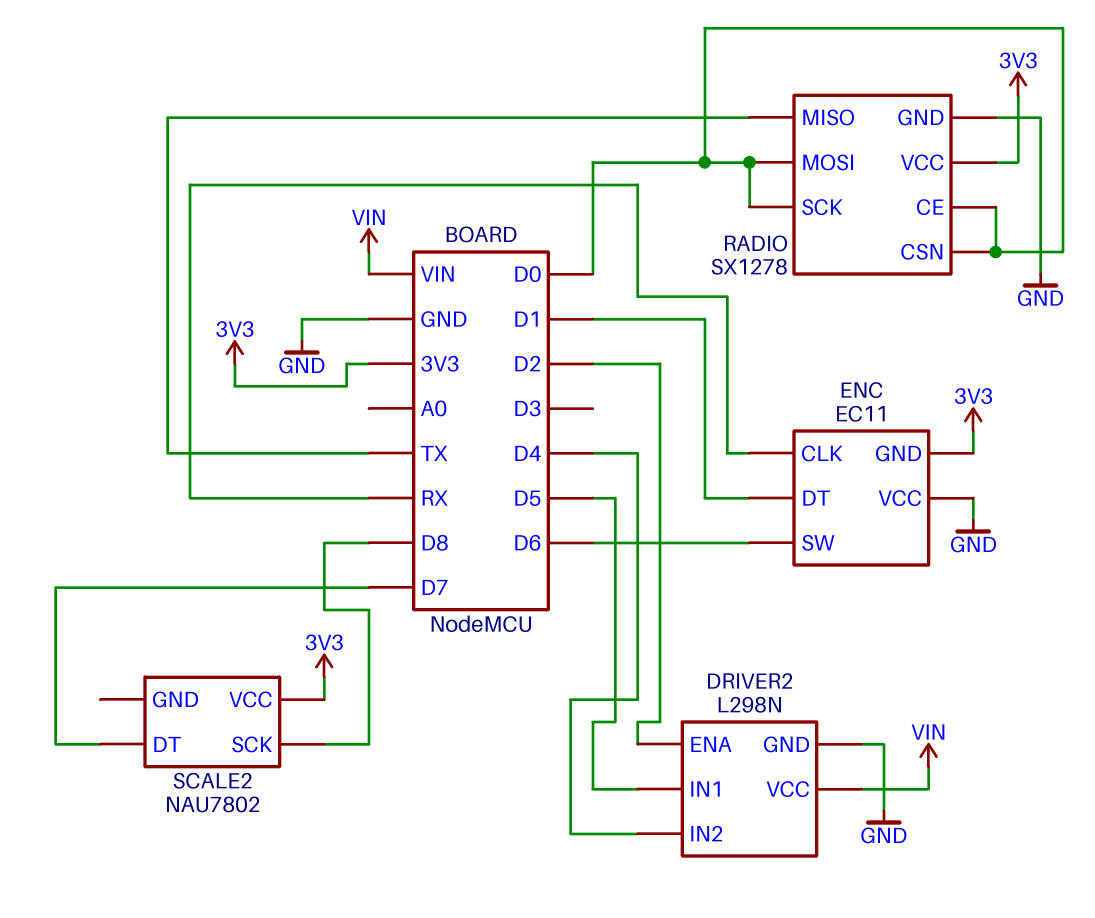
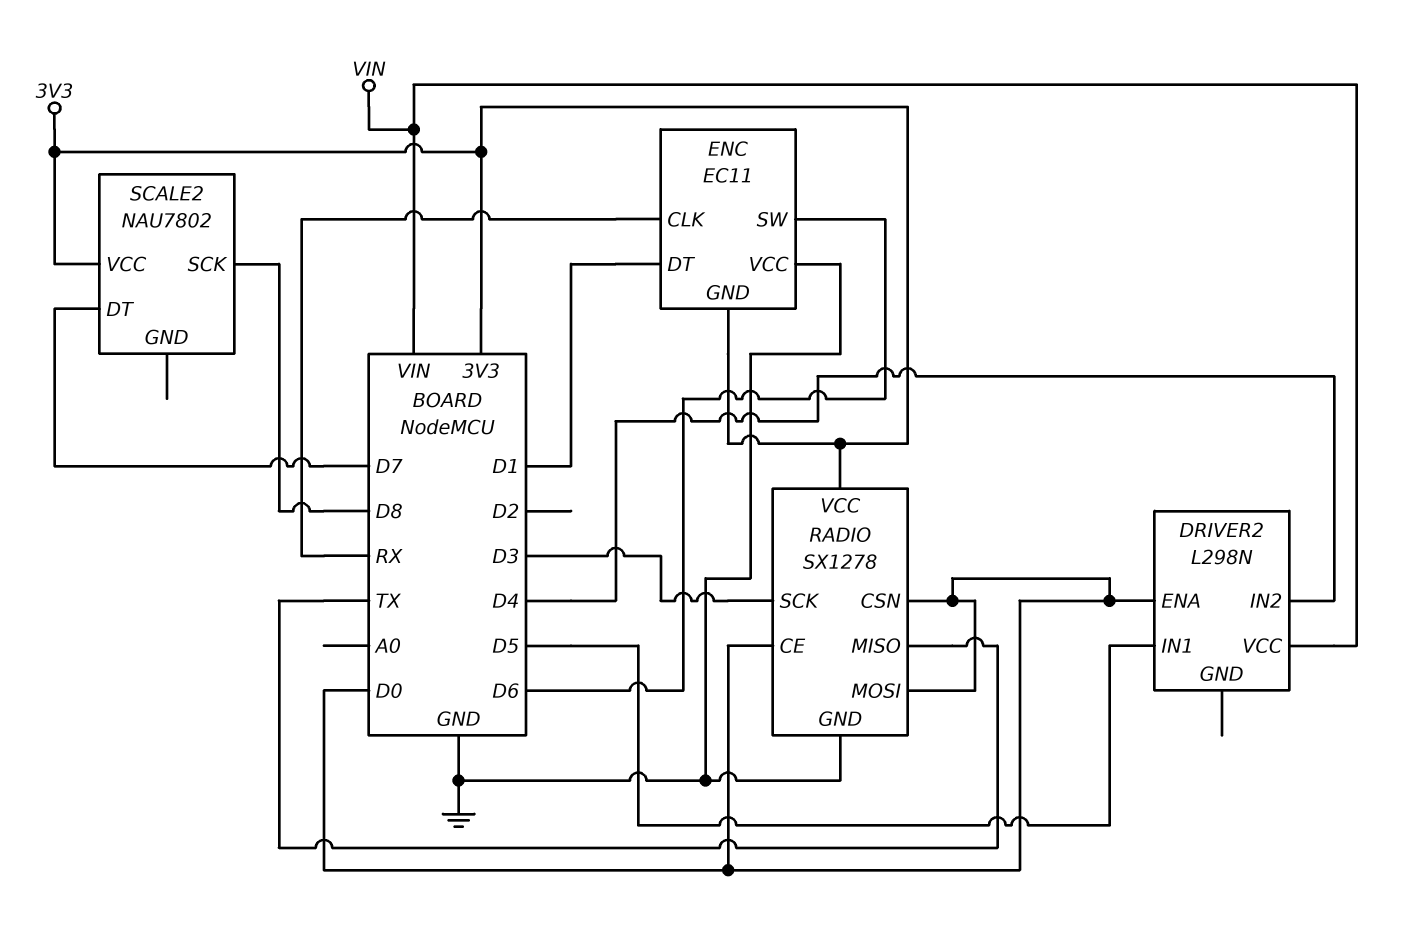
DRIVER2 pin ENA: D2 -> D0
DRIVER2 pin GND: GND -> none
RADIO pin SCK: D0 -> D3

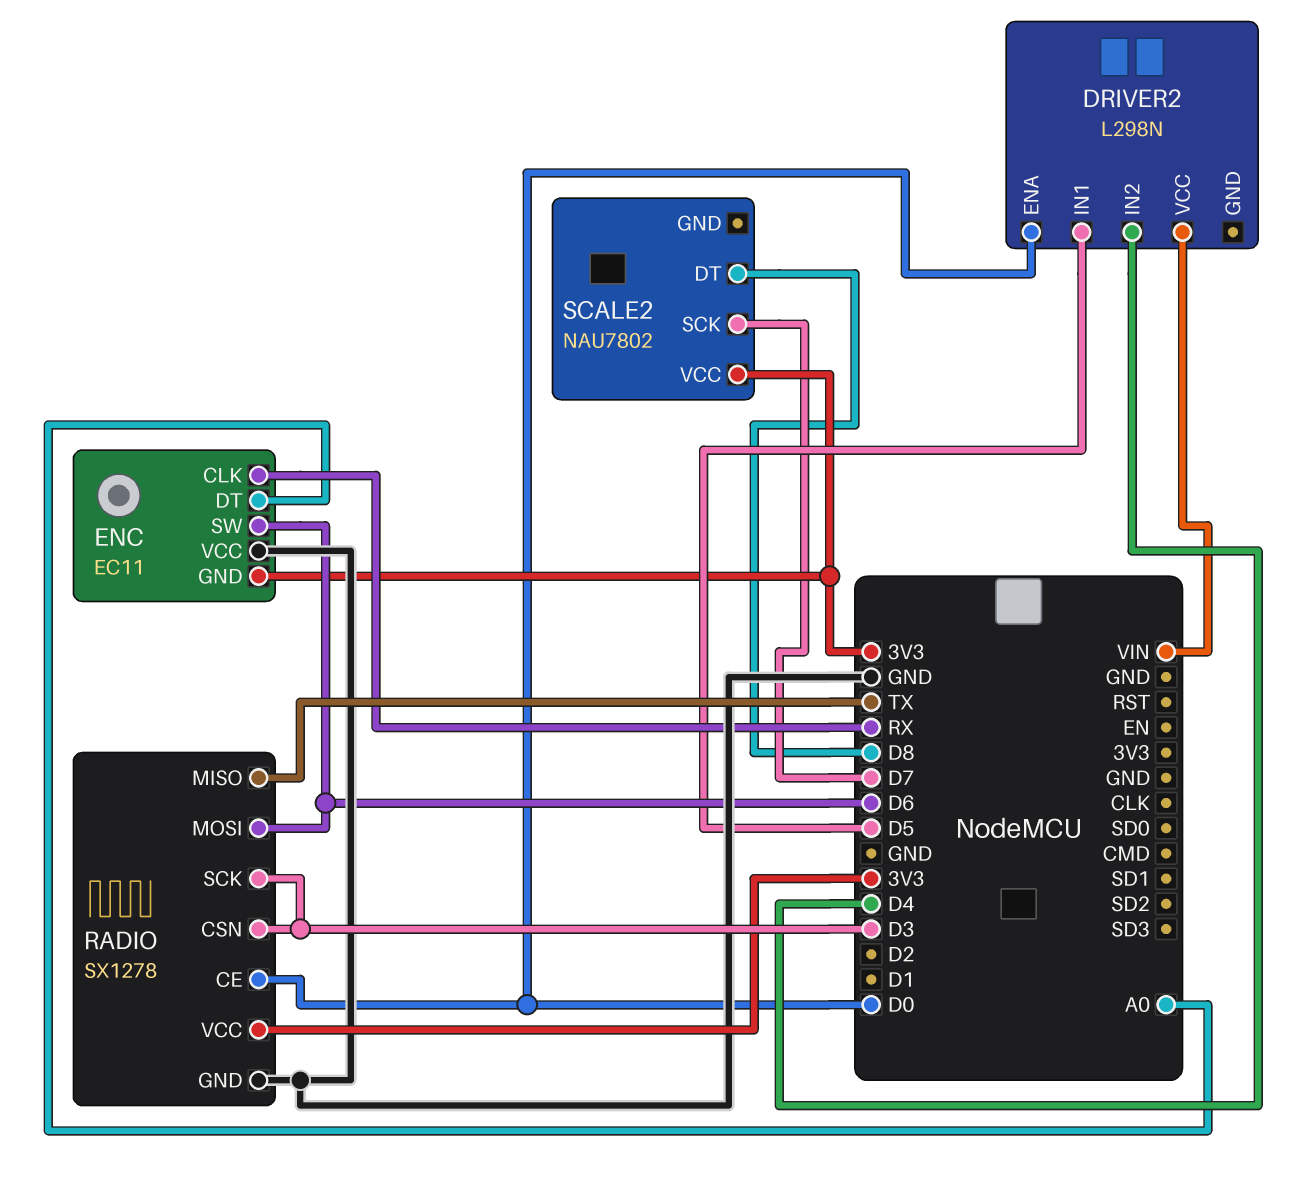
ENC pin DT: D1 -> A0
RADIO pin CSN: D0 -> D3
RADIO pin MOSI: D0 -> D6
SCALE2 pin DT: D7 -> D8
SCALE2 pin SCK: D8 -> D7

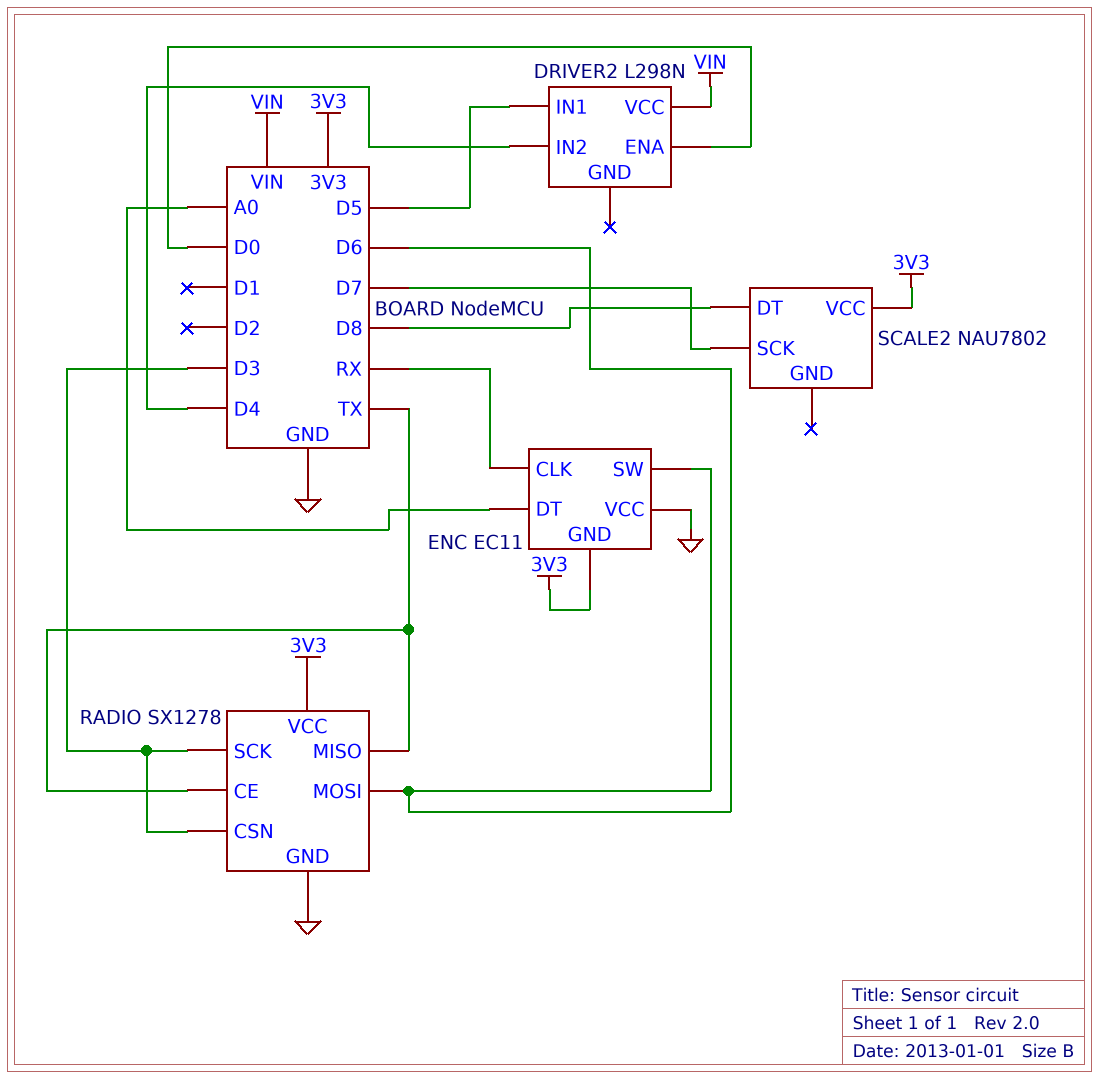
RADIO pin CE: D0 -> TX

